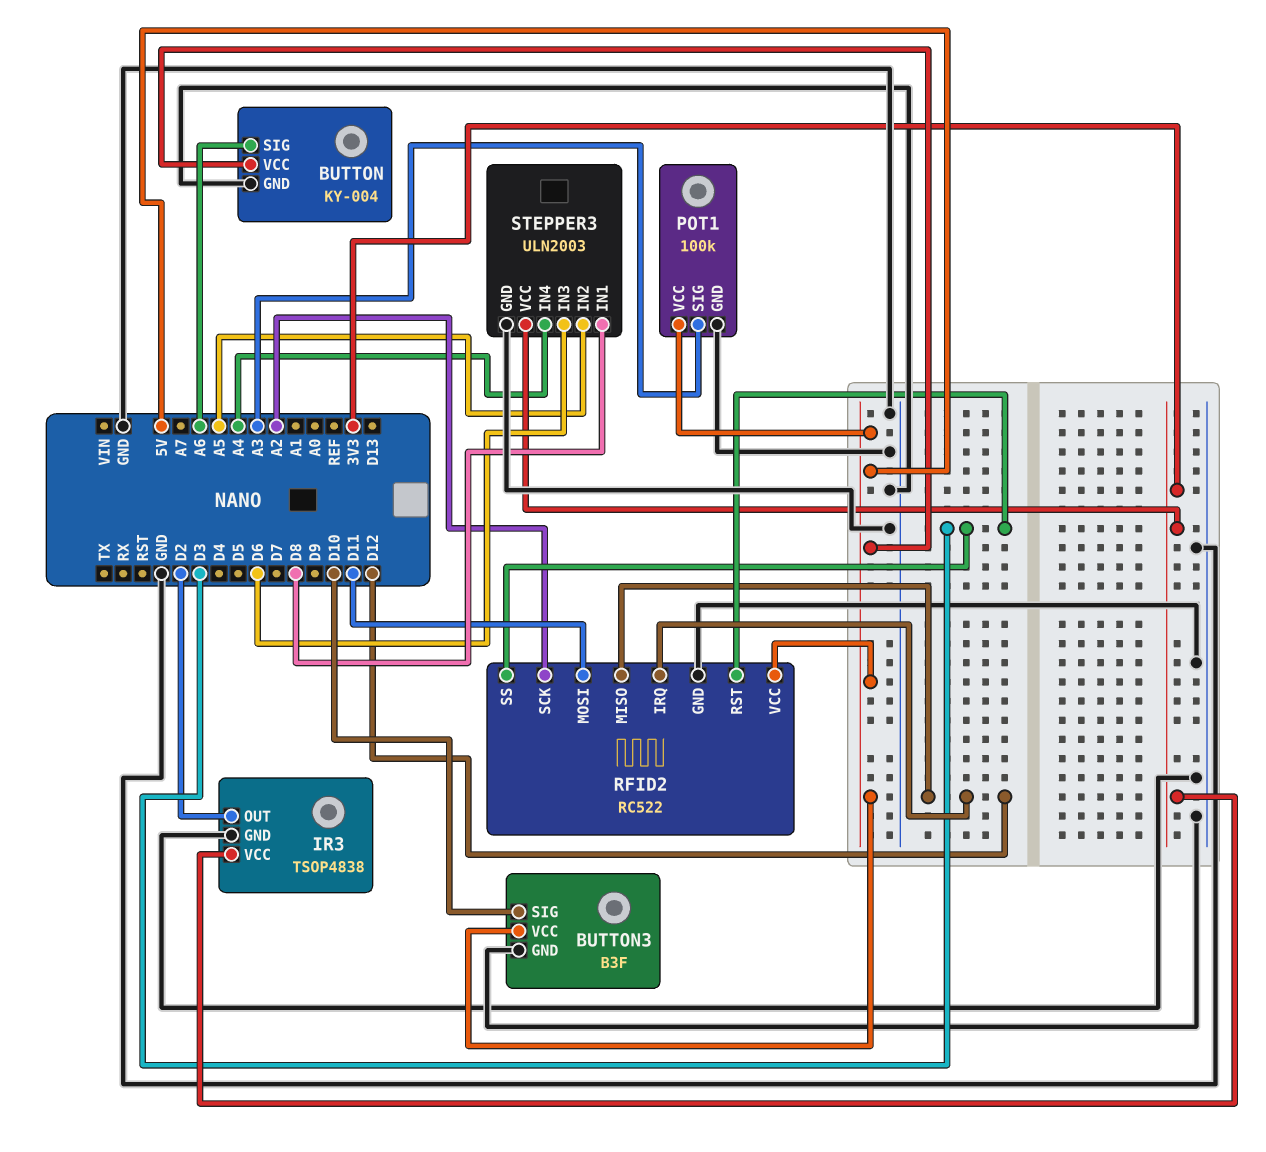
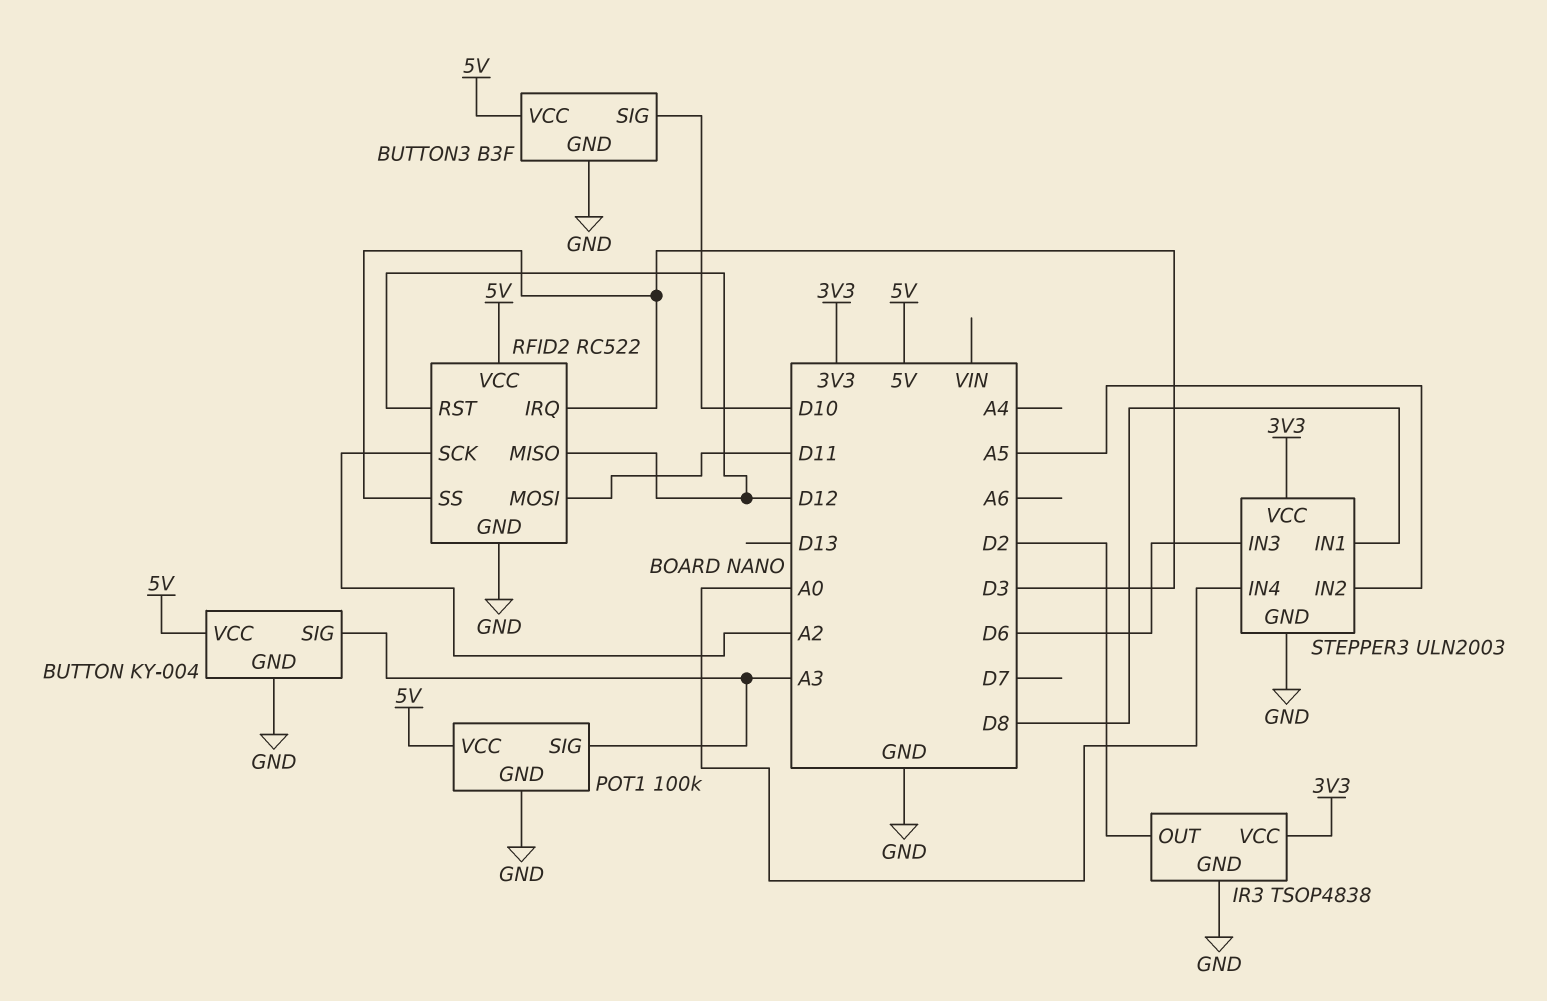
BUTTON pin SIG: A6 -> A3
RFID2 pin IRQ: D12 -> D3
RFID2 pin RST: D3 -> D12
STEPPER3 pin IN4: A4 -> A0

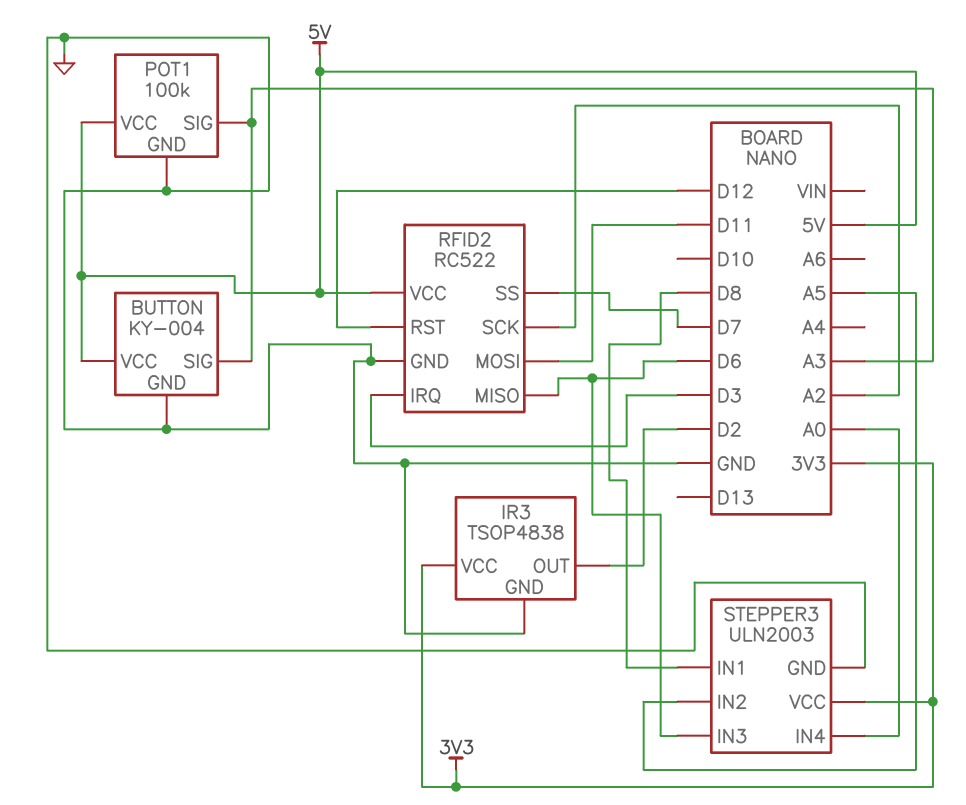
BUTTON3: B3F -> none
BUTTON3 pin GND: GND -> none
BUTTON3 pin SIG: D10 -> none
BUTTON3 pin VCC: 5V -> none
RFID2 pin MISO: D12 -> D6
RFID2 pin SS: D3 -> D7

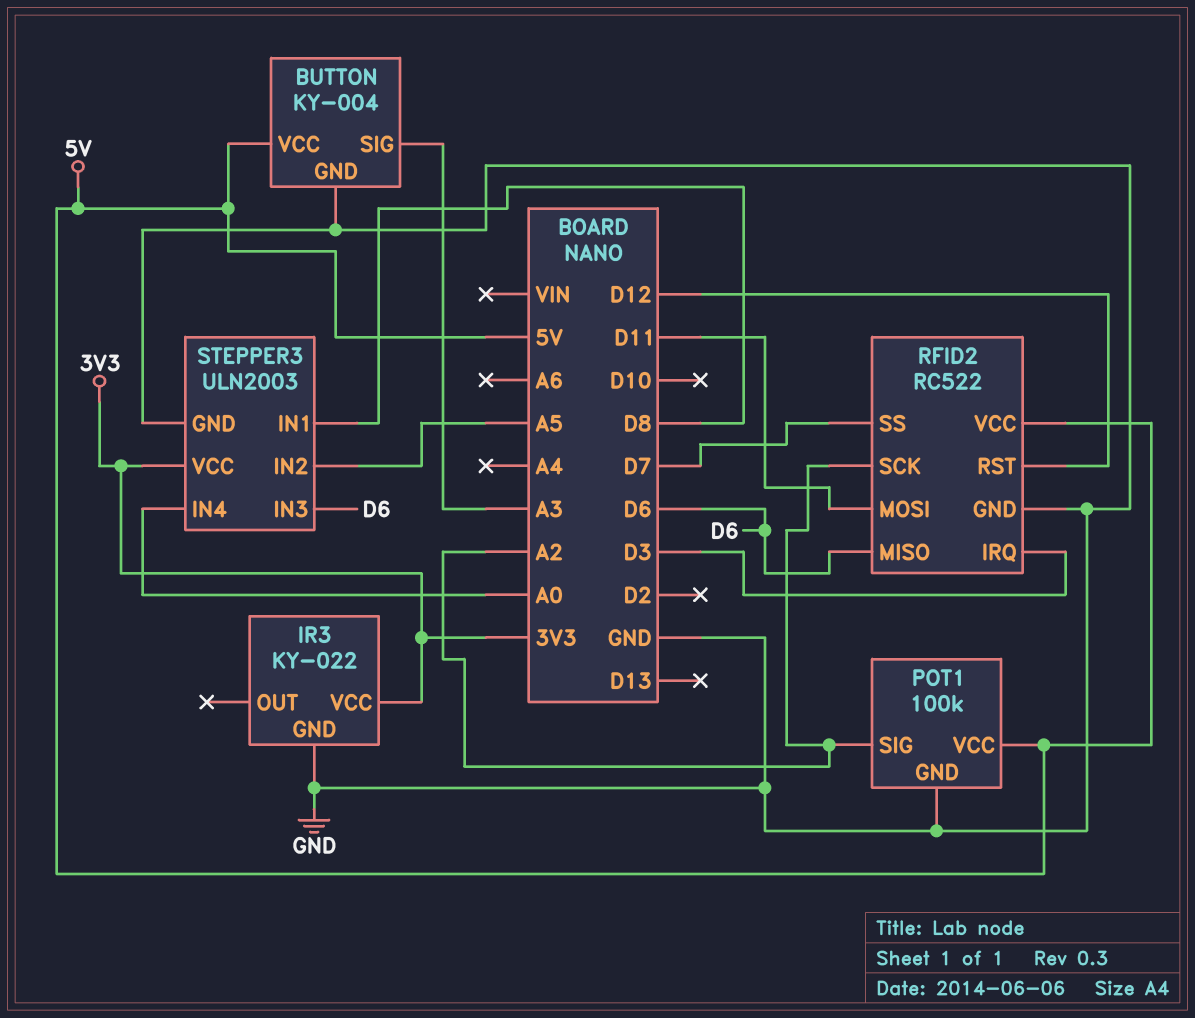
IR3: TSOP4838 -> KY-022
IR3 pin OUT: D2 -> none
POT1 pin SIG: A3 -> A2

